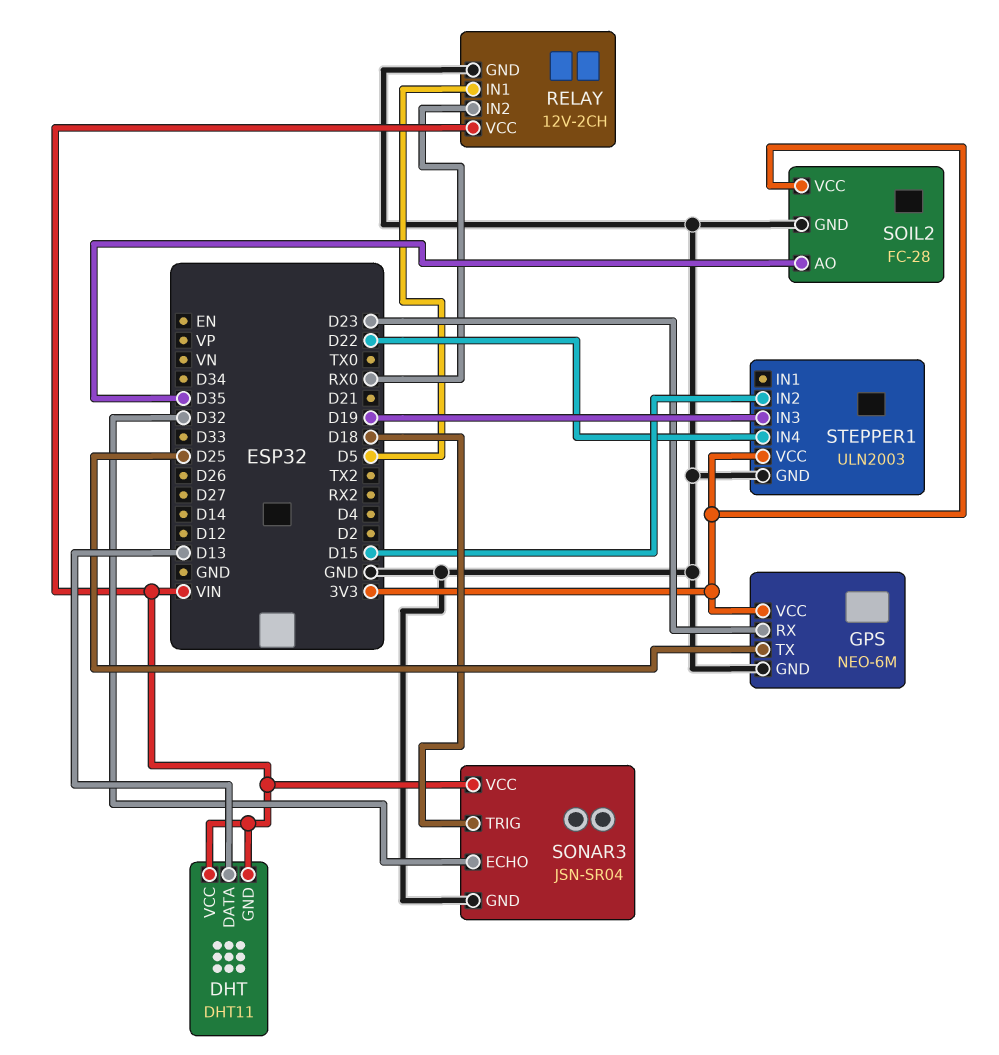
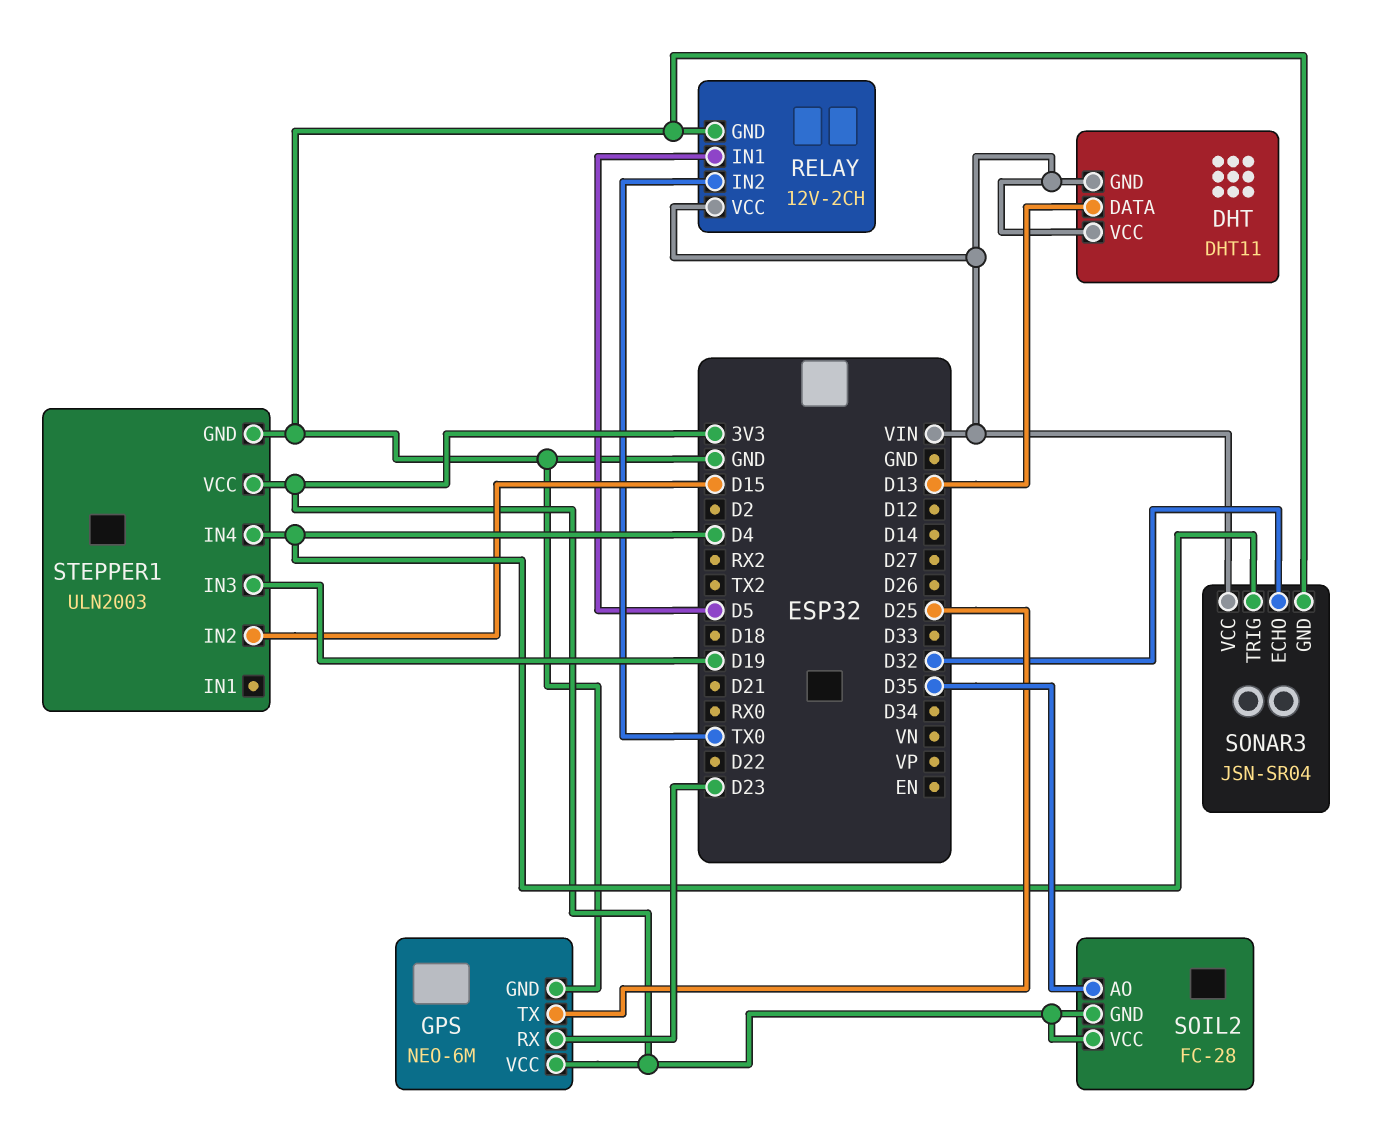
RELAY pin IN2: RX0 -> TX0
SOIL2 pin GND: GND -> 3V3
SONAR3 pin TRIG: D18 -> D4
STEPPER1 pin IN4: D22 -> D4

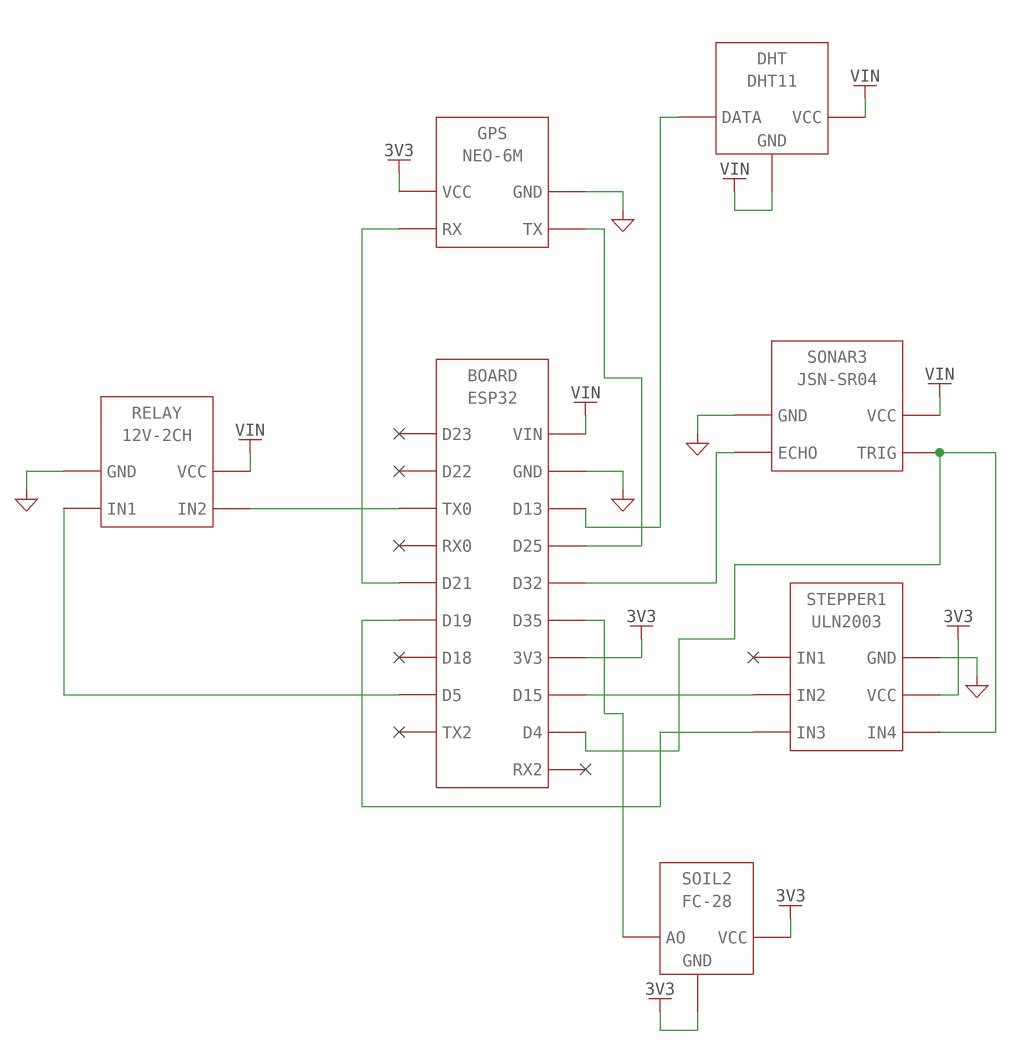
GPS pin RX: D23 -> D21

